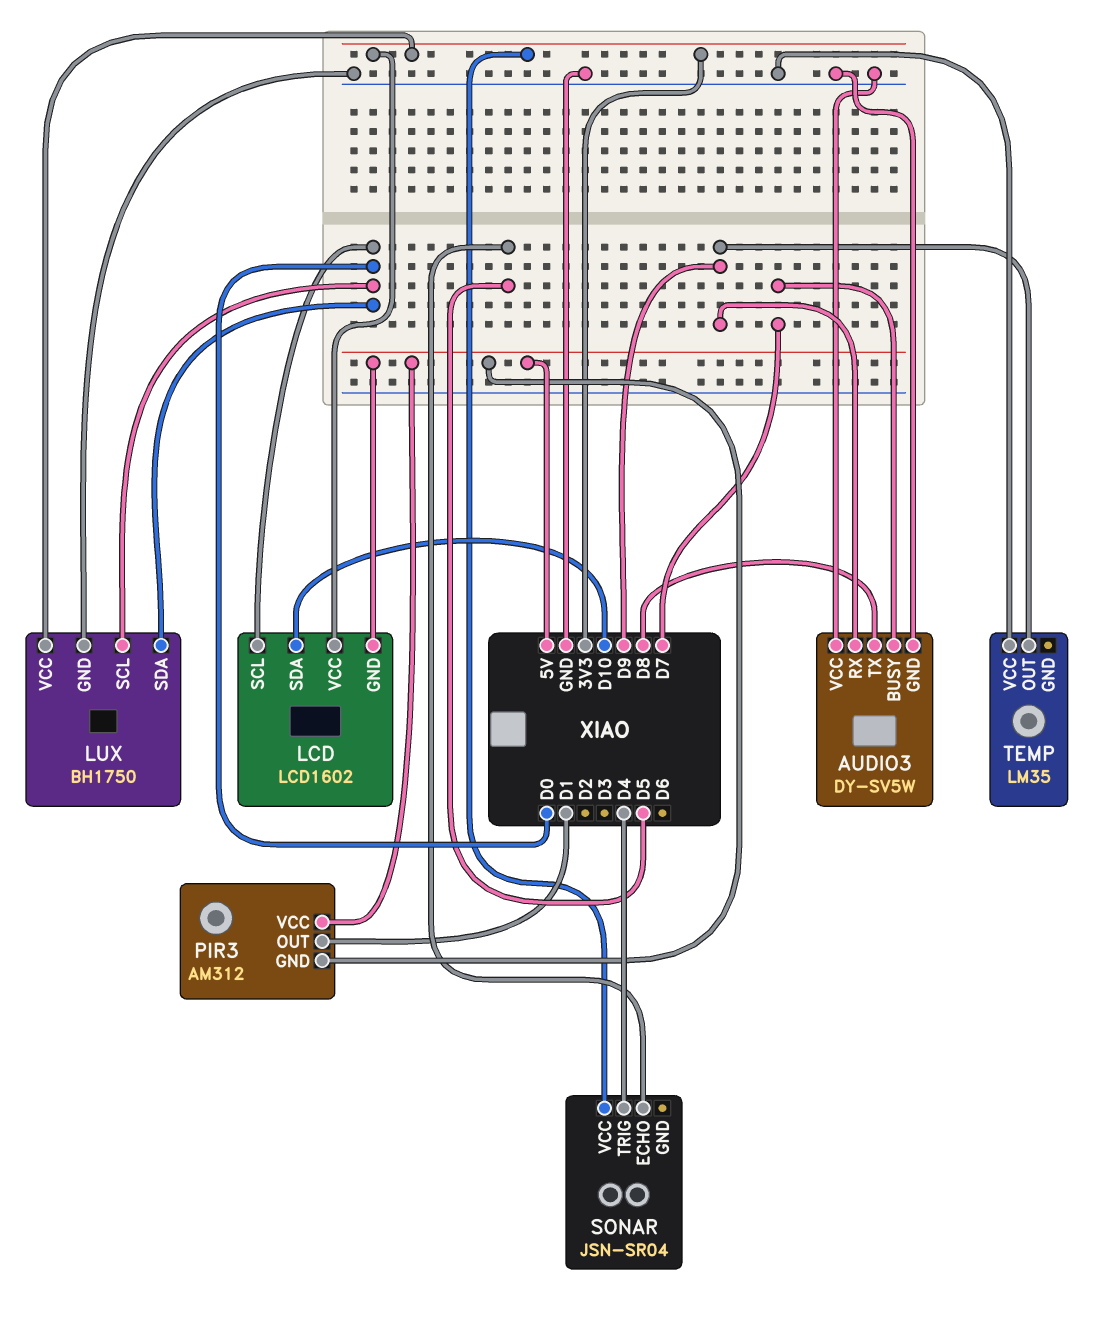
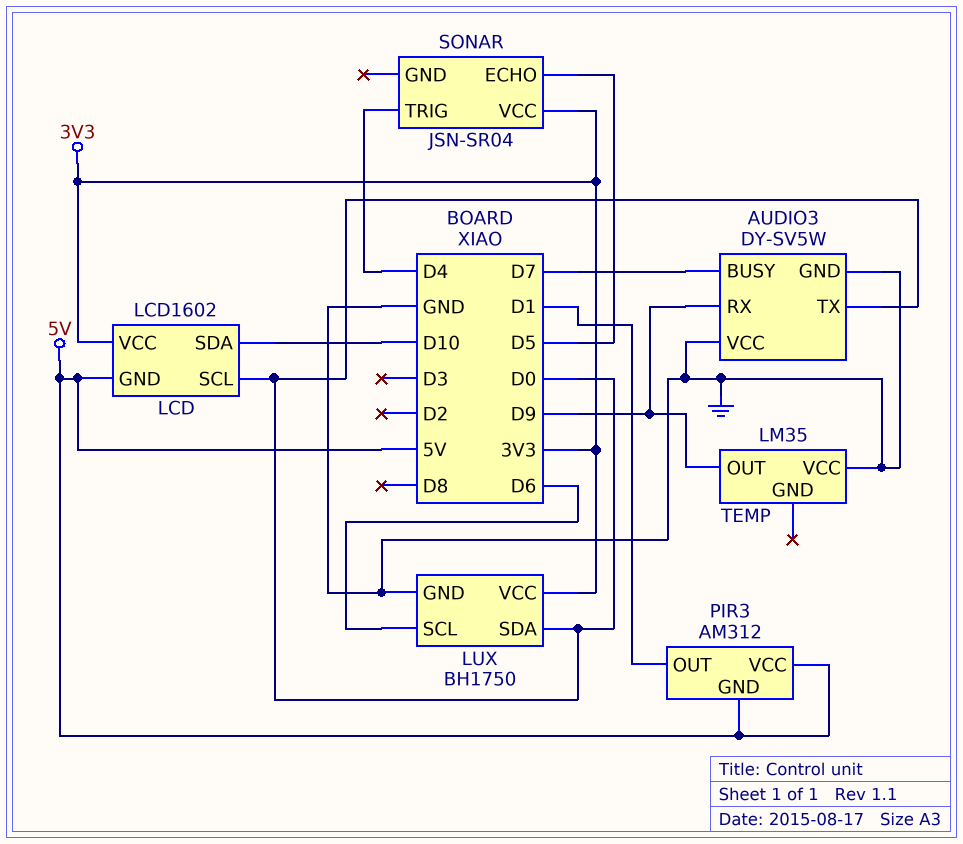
AUDIO3 pin TX: D8 -> D0
LUX pin SCL: D0 -> D6

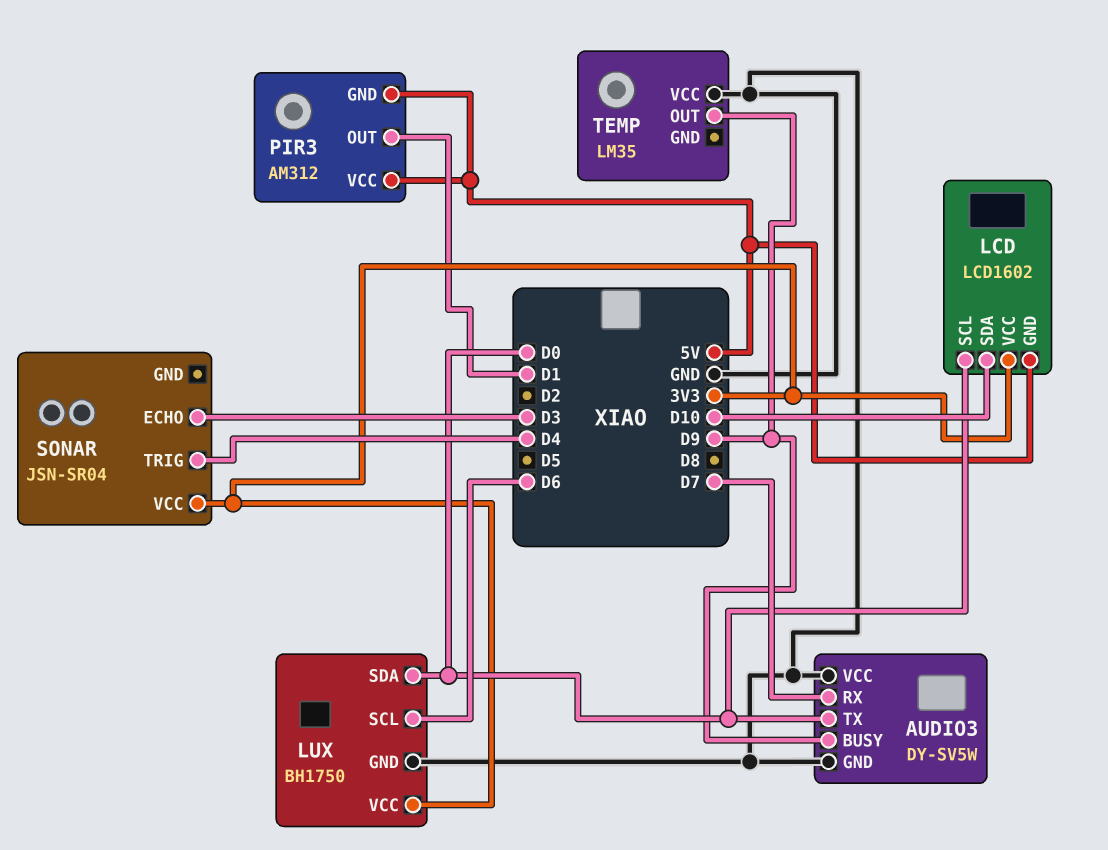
AUDIO3 pin BUSY: D7 -> D9
AUDIO3 pin RX: D9 -> D7
SONAR pin ECHO: D5 -> D3

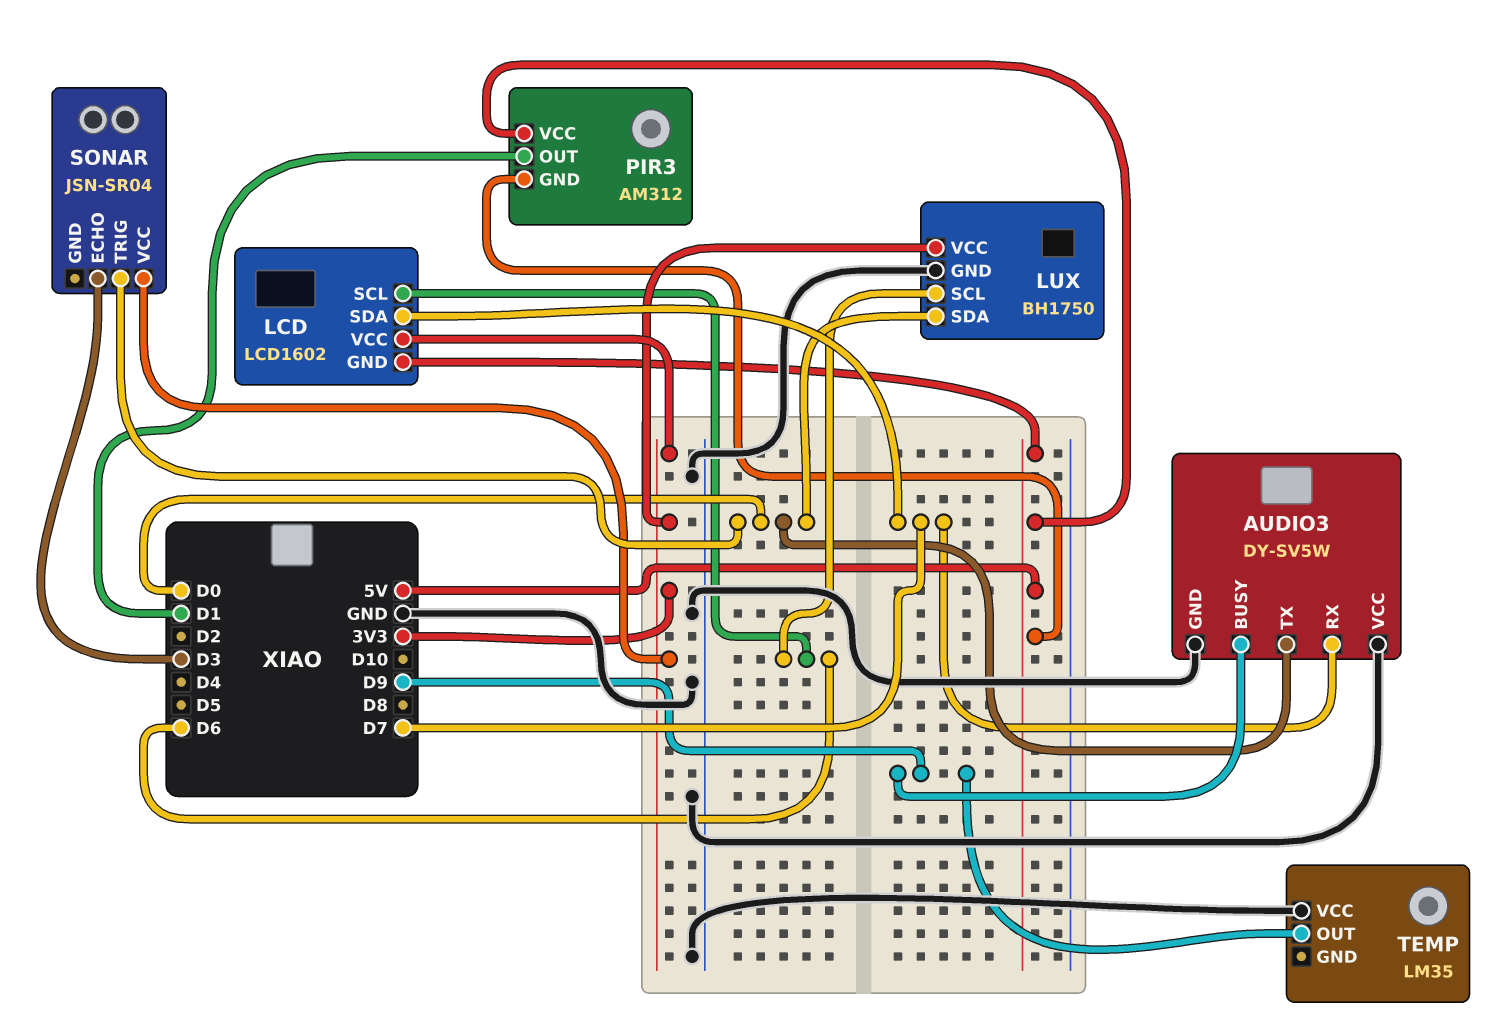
LCD pin SCL: D0 -> D6
LCD pin SDA: D10 -> D7
SONAR pin TRIG: D4 -> D0

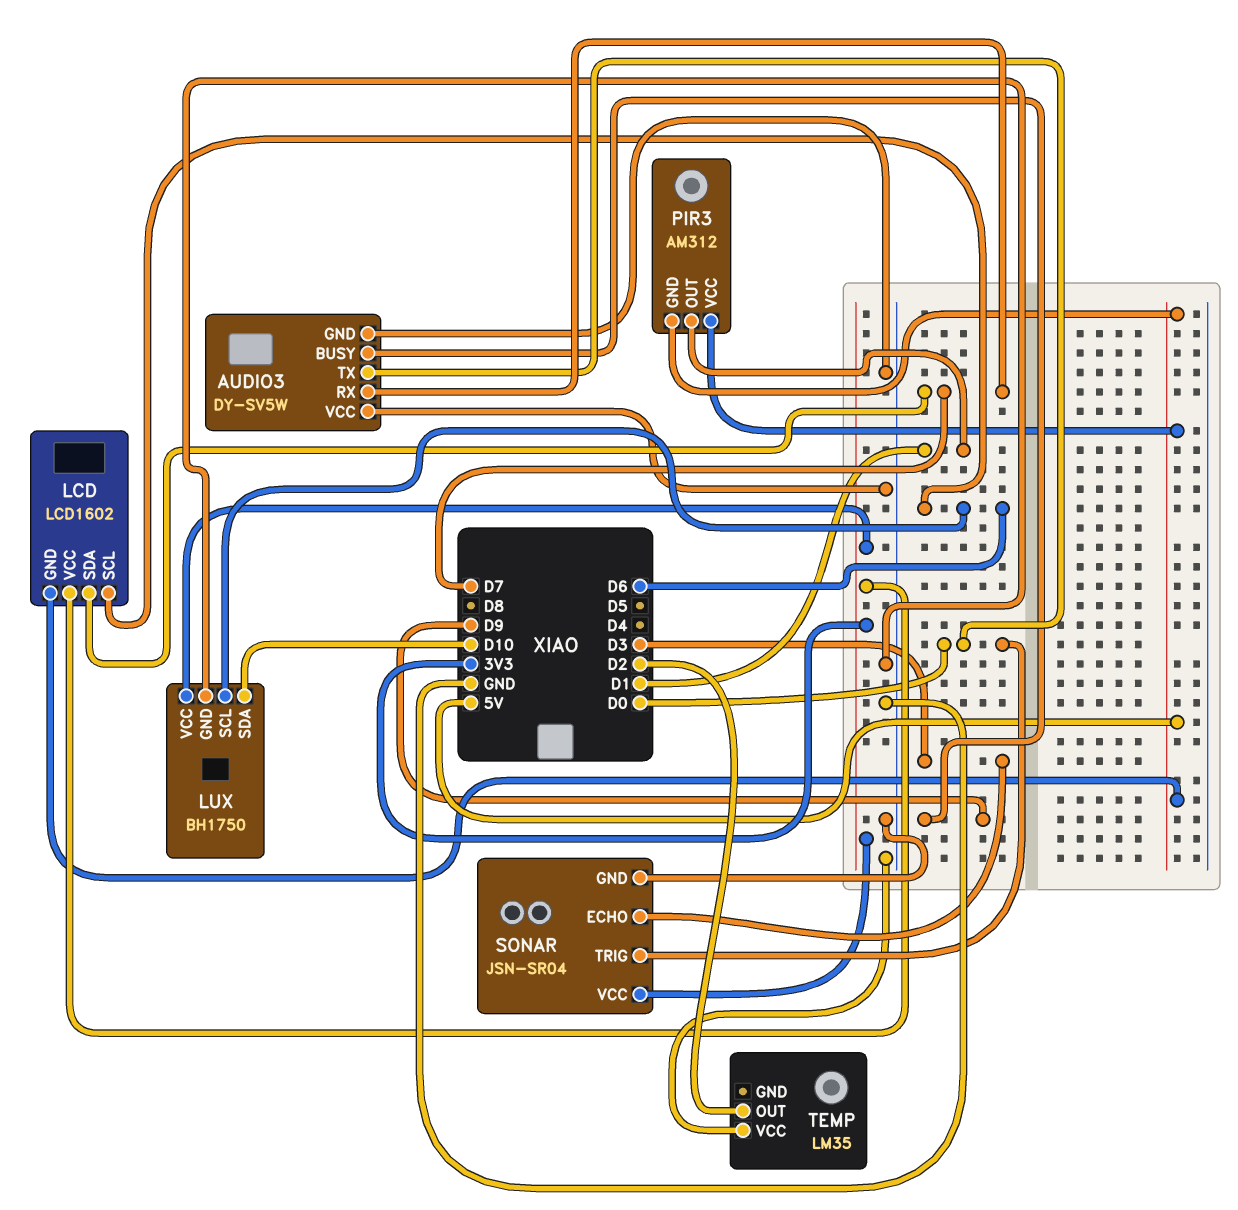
LUX pin SDA: D0 -> D10
SONAR pin GND: none -> GND
TEMP pin OUT: D9 -> D2

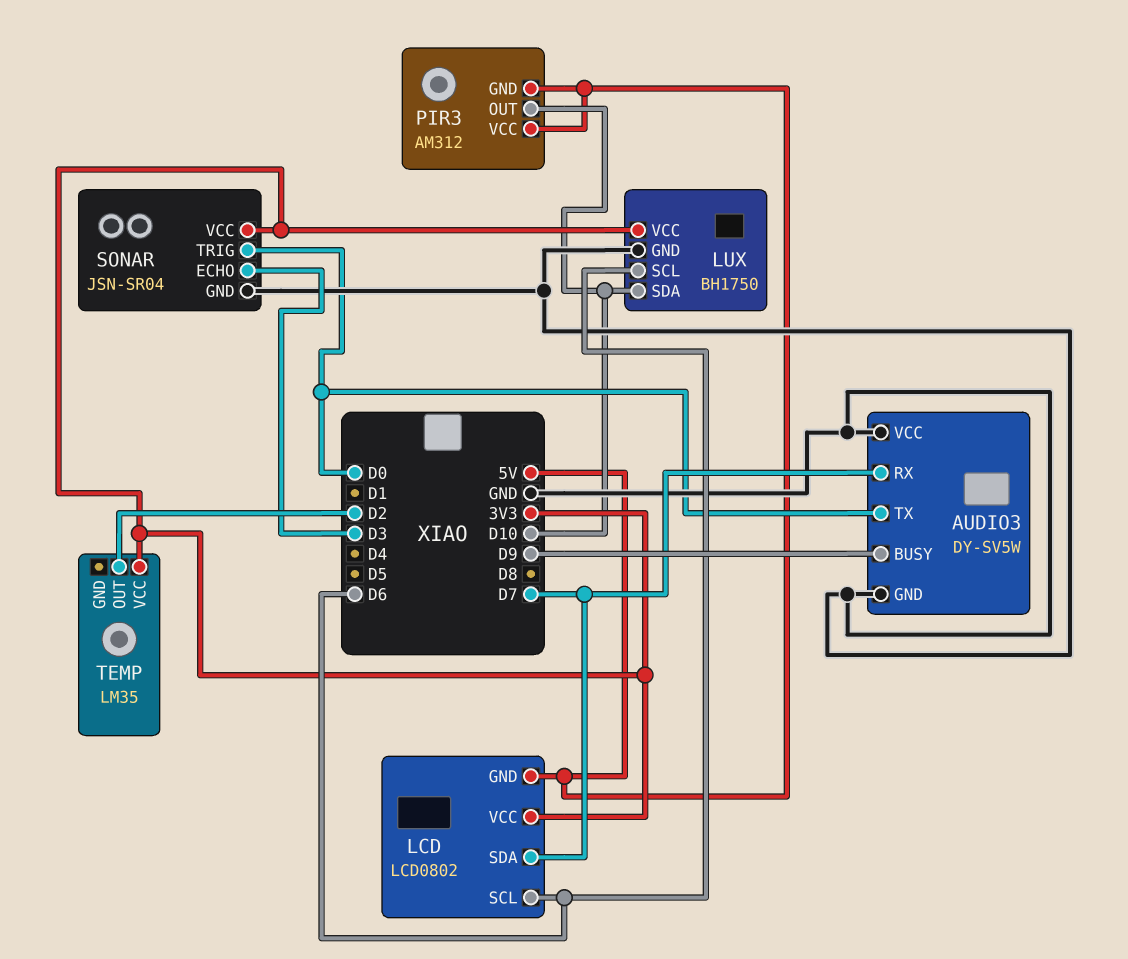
LCD: LCD1602 -> LCD0802
PIR3 pin OUT: D1 -> D10
TEMP pin VCC: GND -> 3V3

